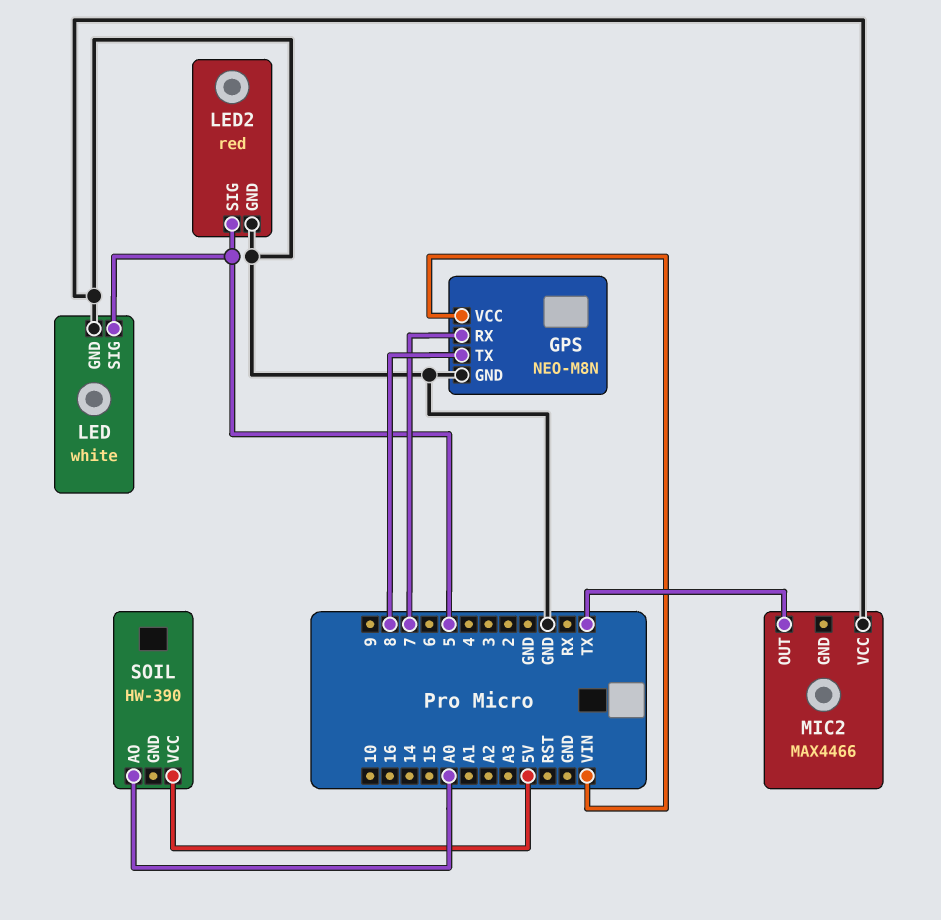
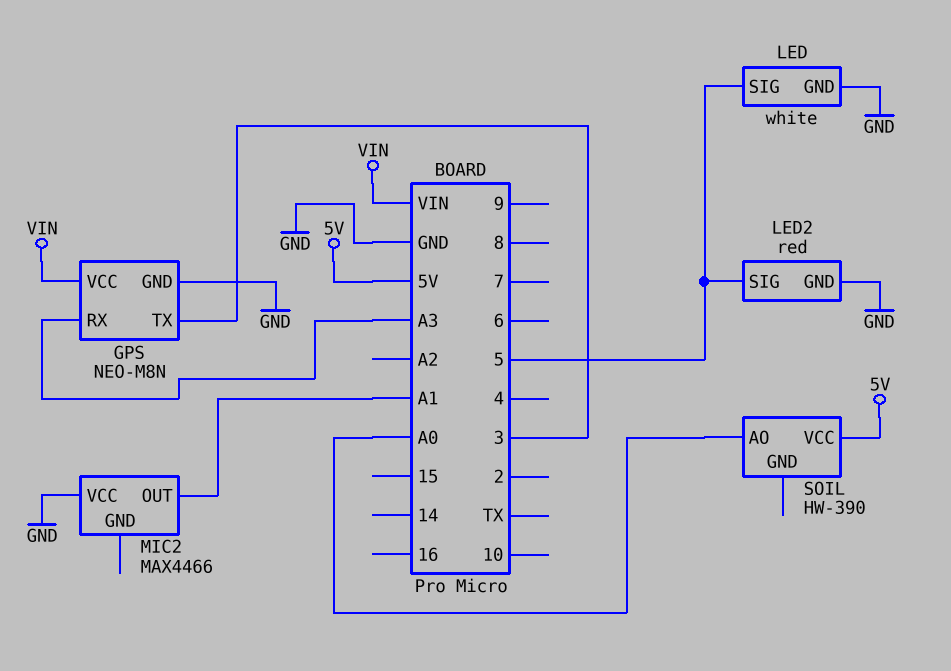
GPS pin RX: 7 -> A3
GPS pin TX: 8 -> 3
MIC2 pin OUT: TX -> A1

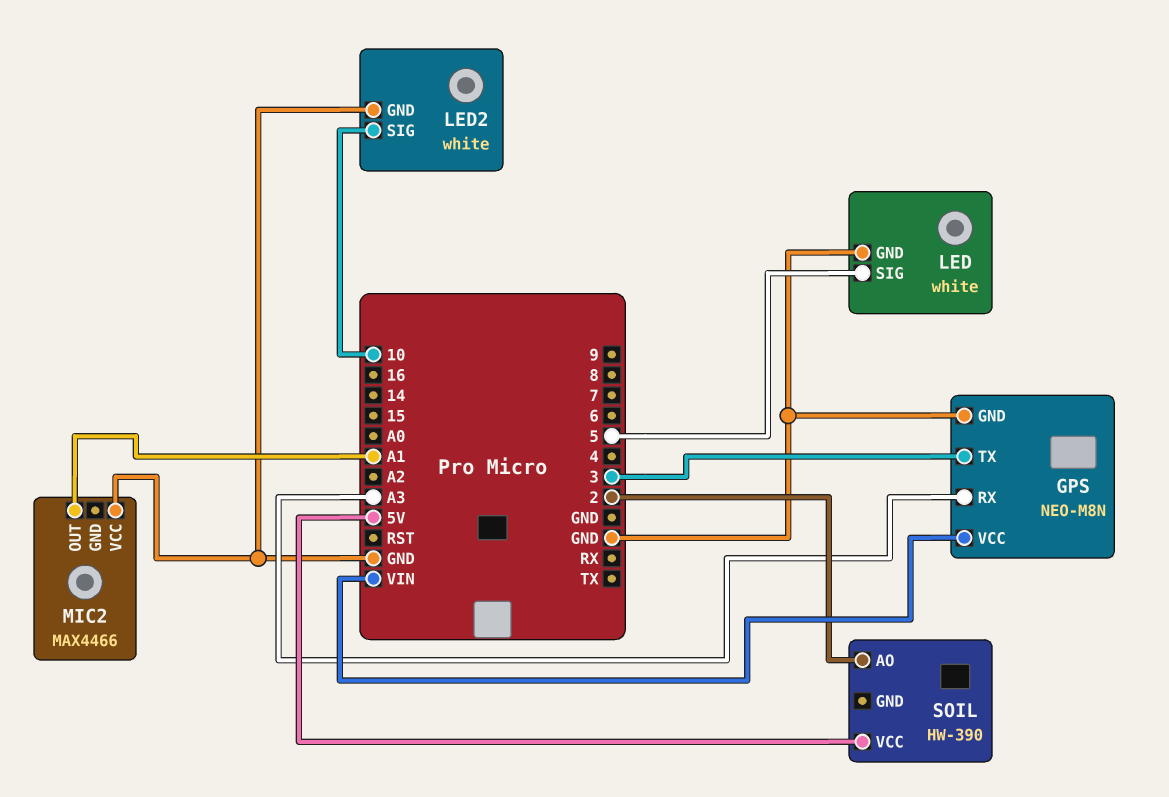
LED2: red -> white
LED2 pin SIG: 5 -> 10
SOIL pin AO: A0 -> 2

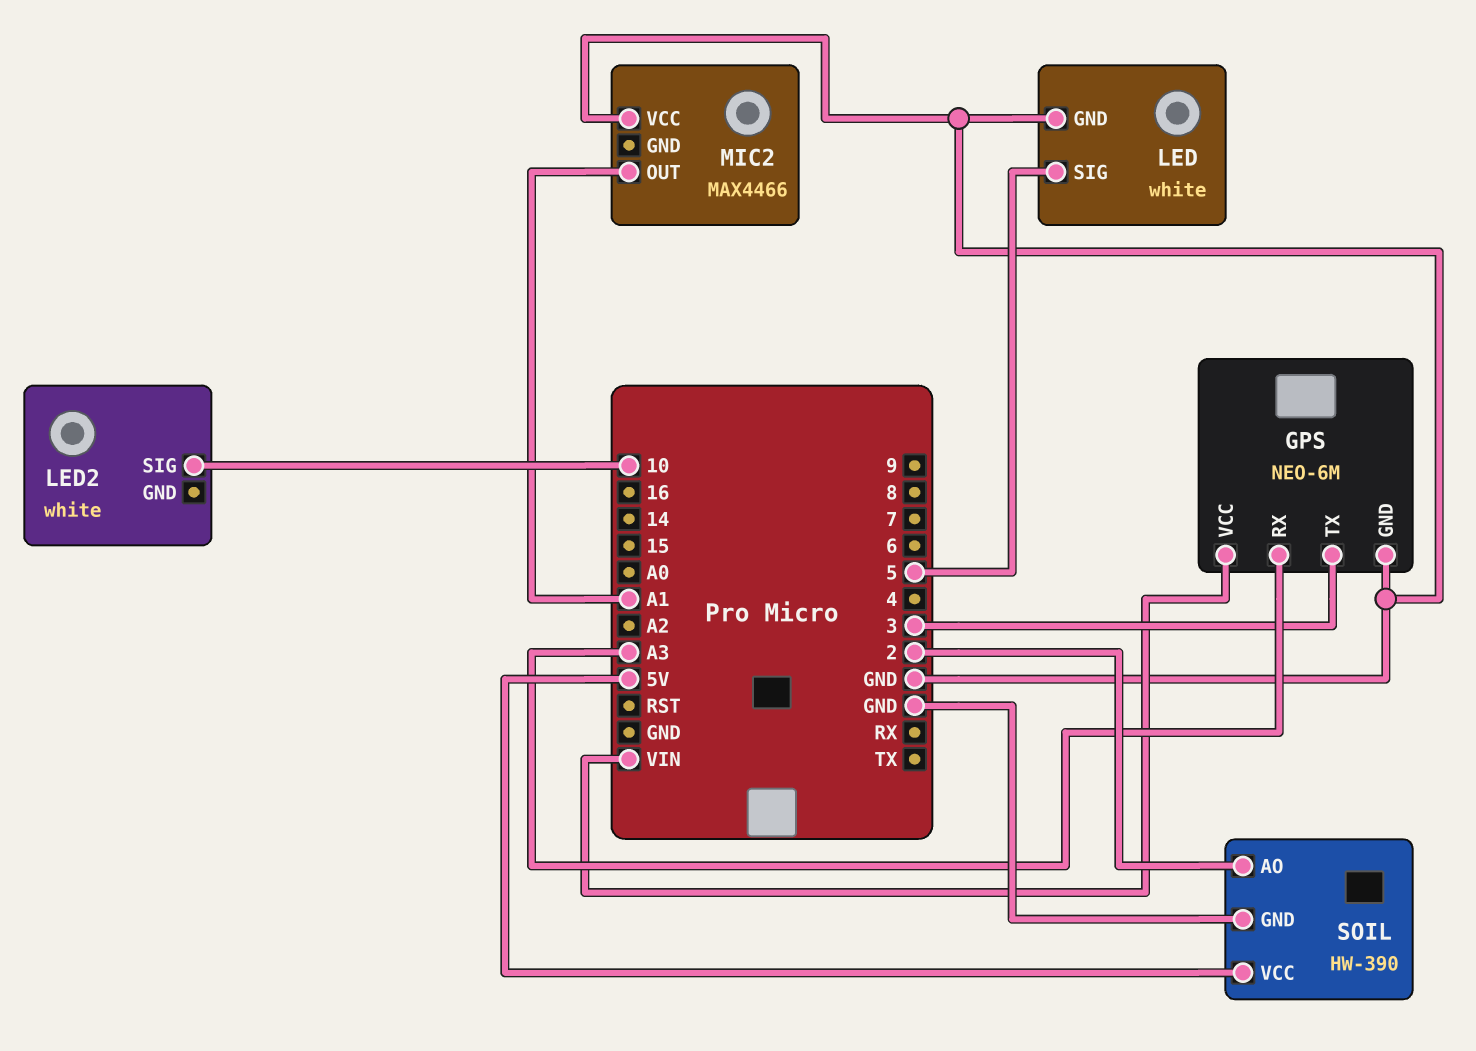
GPS: NEO-M8N -> NEO-6M
LED2 pin GND: GND -> none
SOIL pin GND: none -> GND

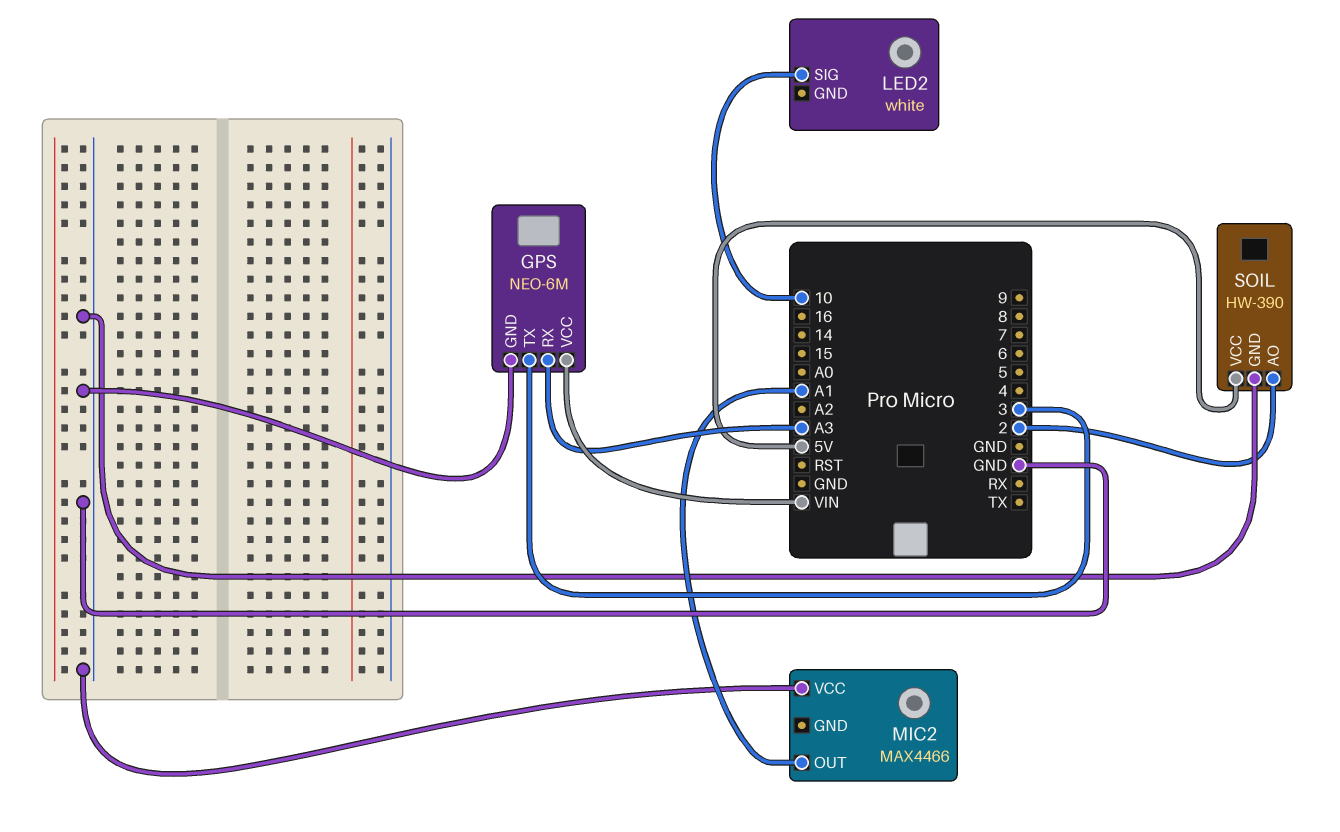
LED: white -> none
LED pin GND: GND -> none
LED pin SIG: 5 -> none

